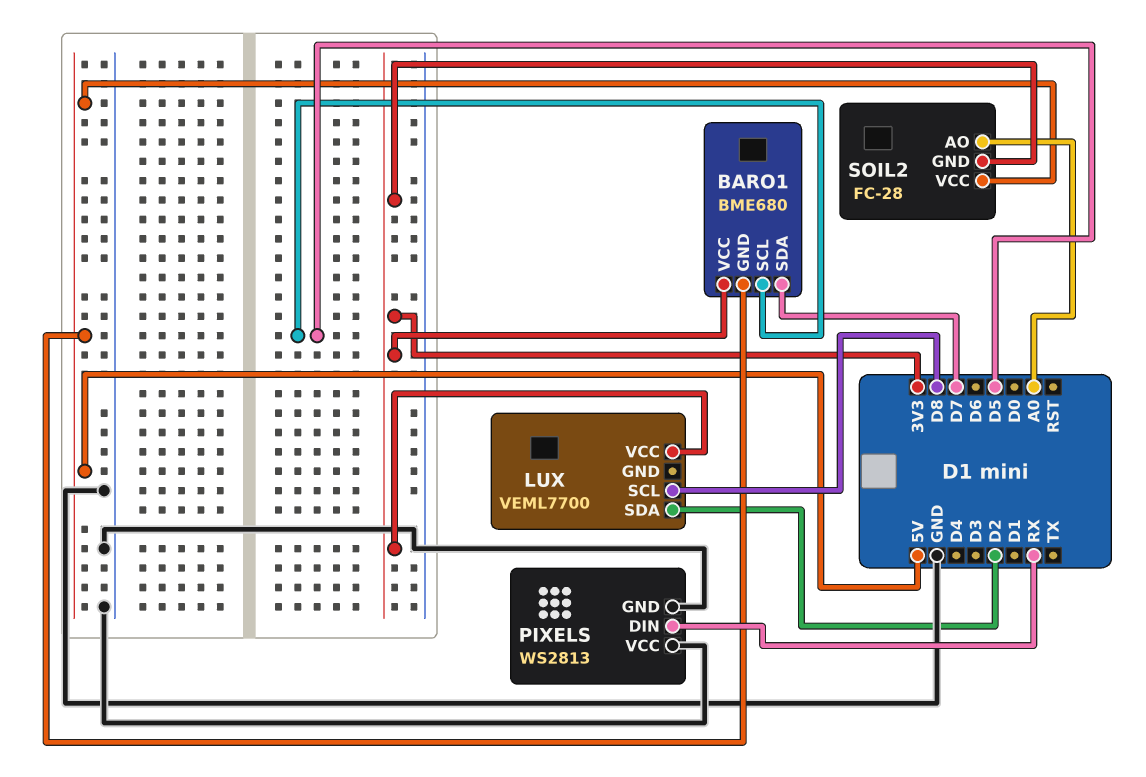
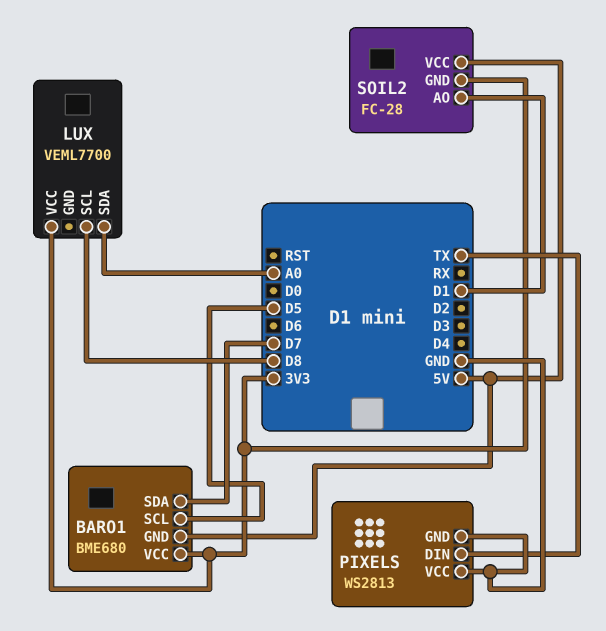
LUX pin SDA: D2 -> A0
PIXELS pin DIN: RX -> TX
SOIL2 pin AO: A0 -> D1

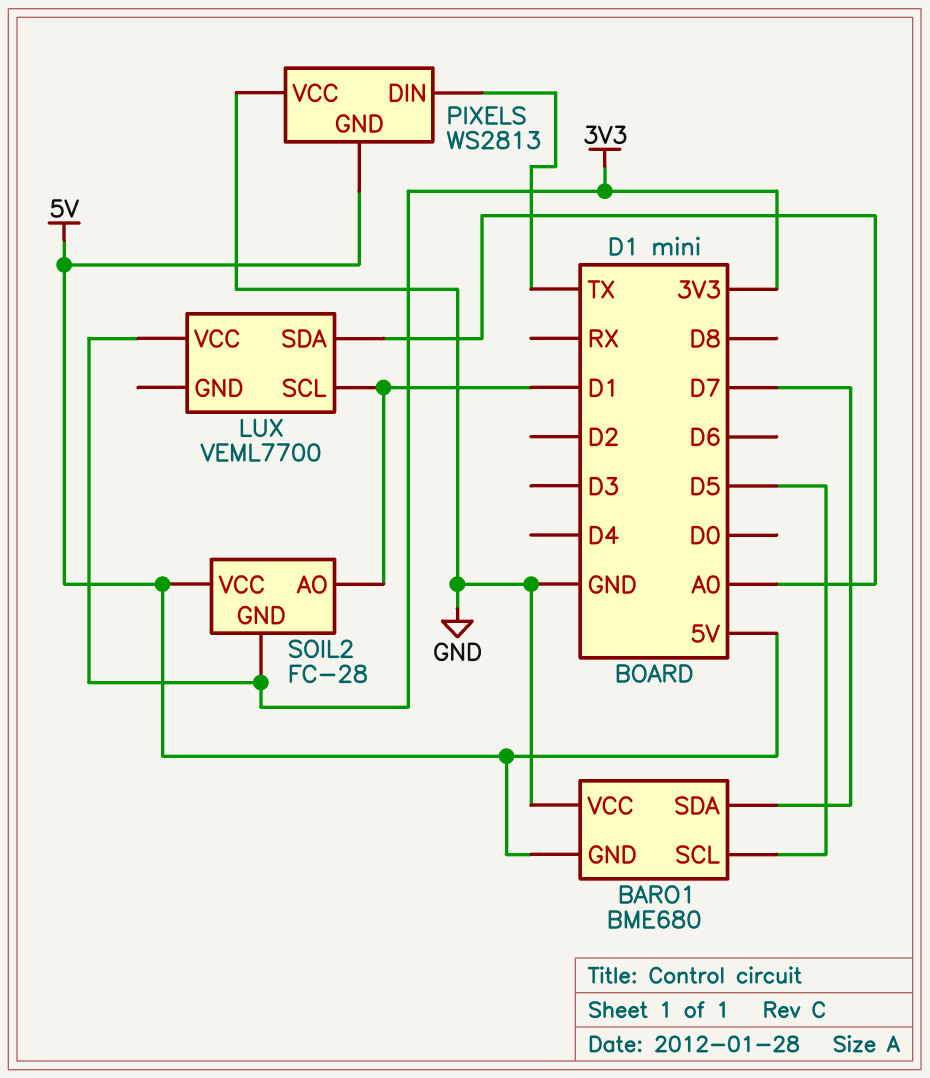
BARO1 pin VCC: 3V3 -> GND
LUX pin SCL: D8 -> D1
PIXELS pin GND: GND -> 5V

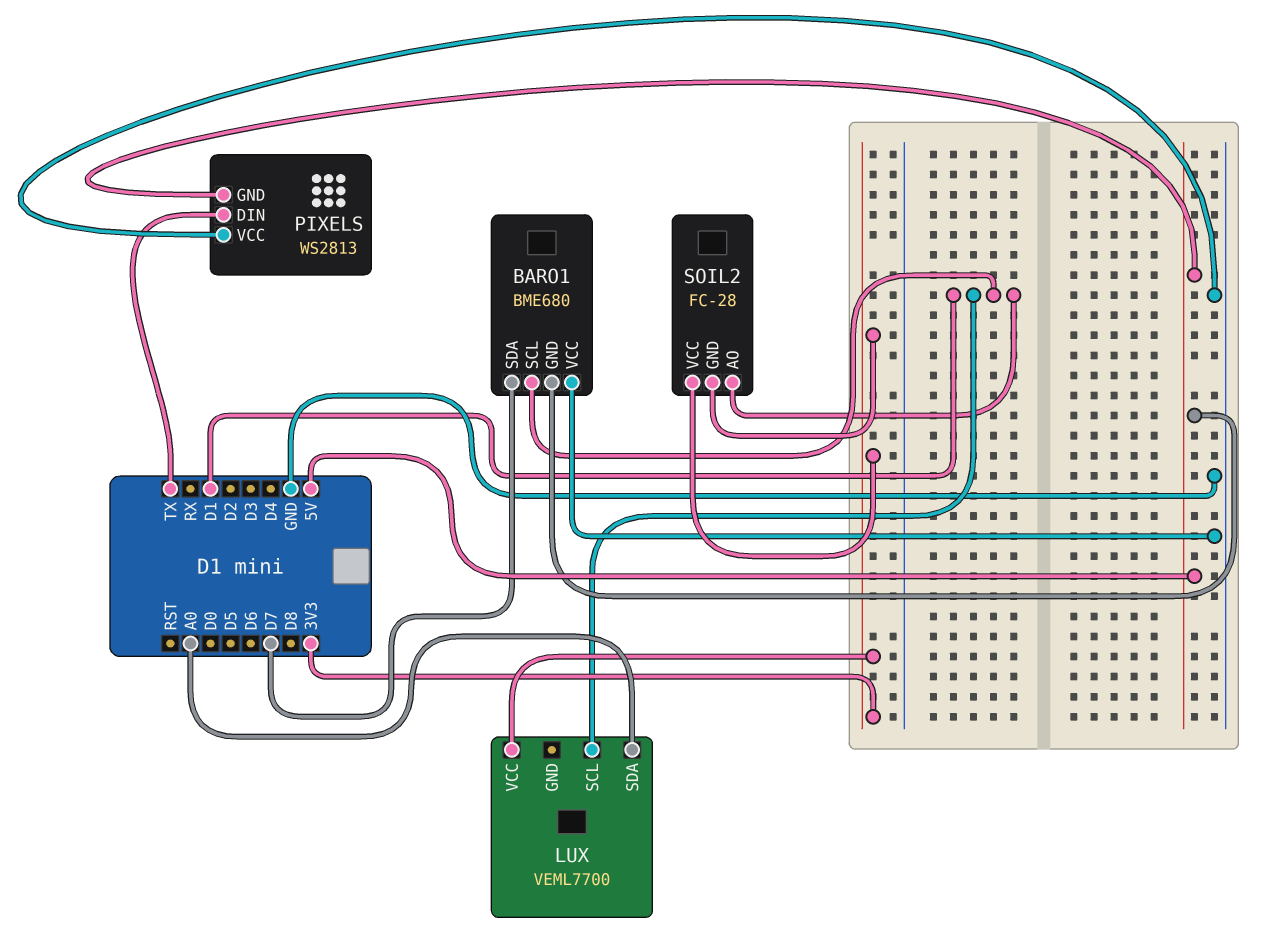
BARO1 pin SCL: D5 -> D1
SOIL2 pin VCC: 5V -> 3V3

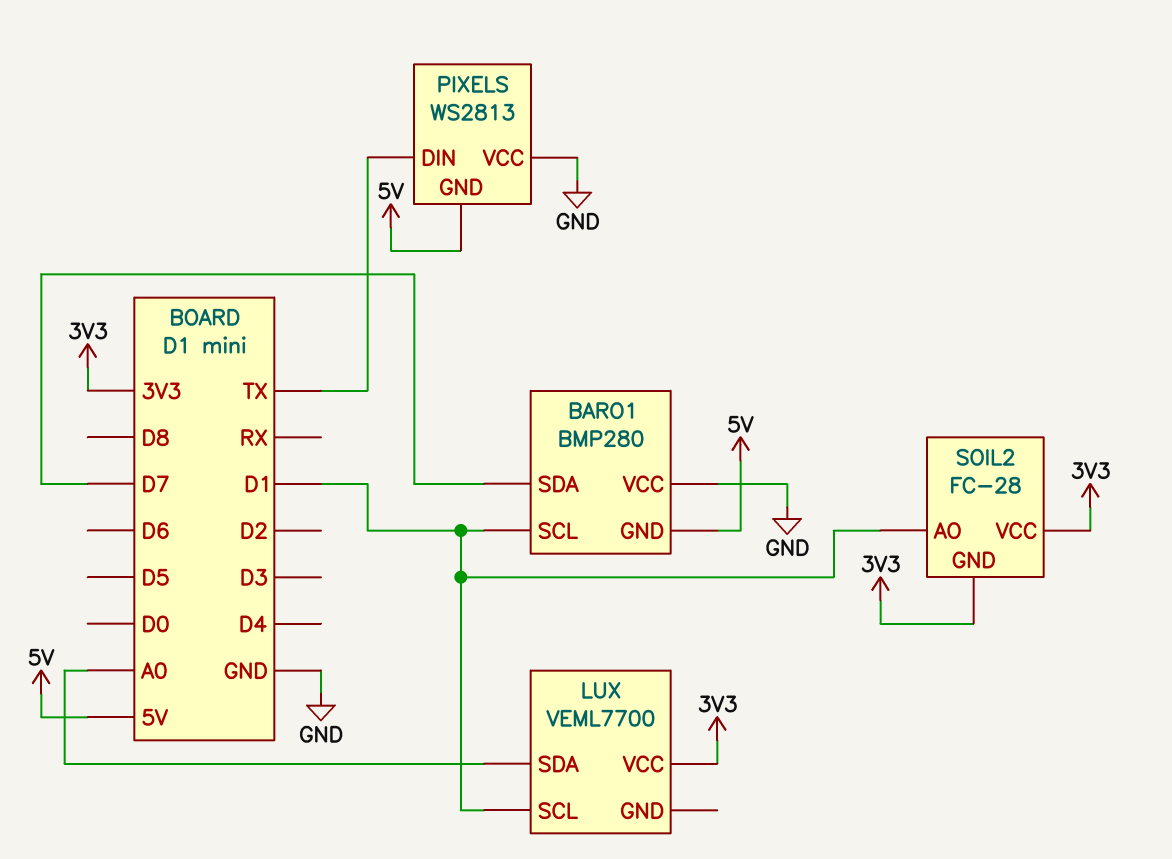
BARO1: BME680 -> BMP280

